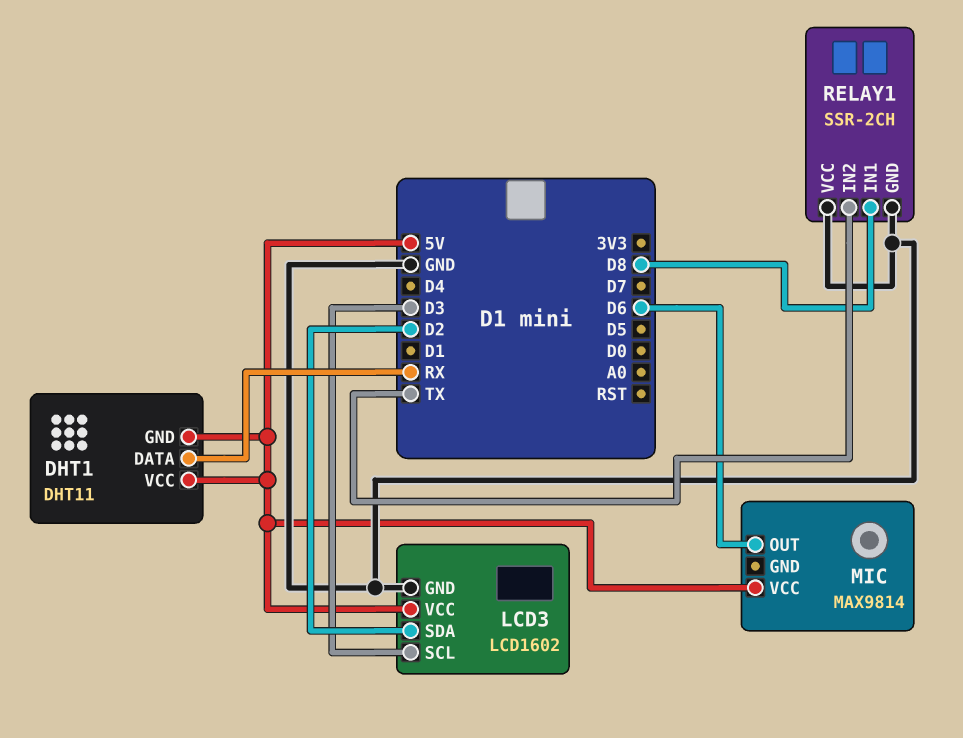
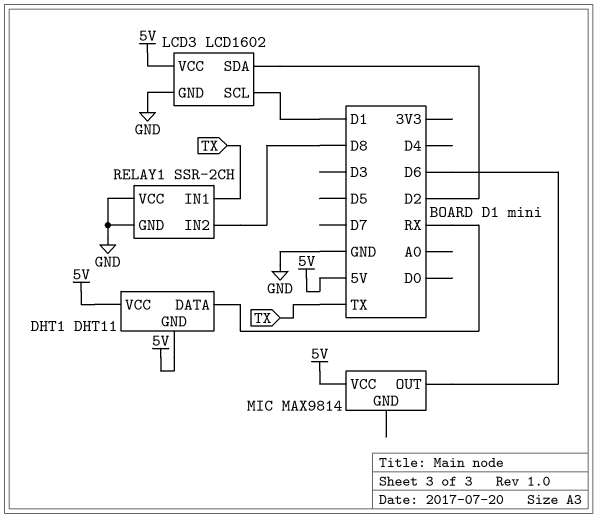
LCD3 pin SCL: D3 -> D1
RELAY1 pin IN1: D8 -> TX
RELAY1 pin IN2: TX -> D8

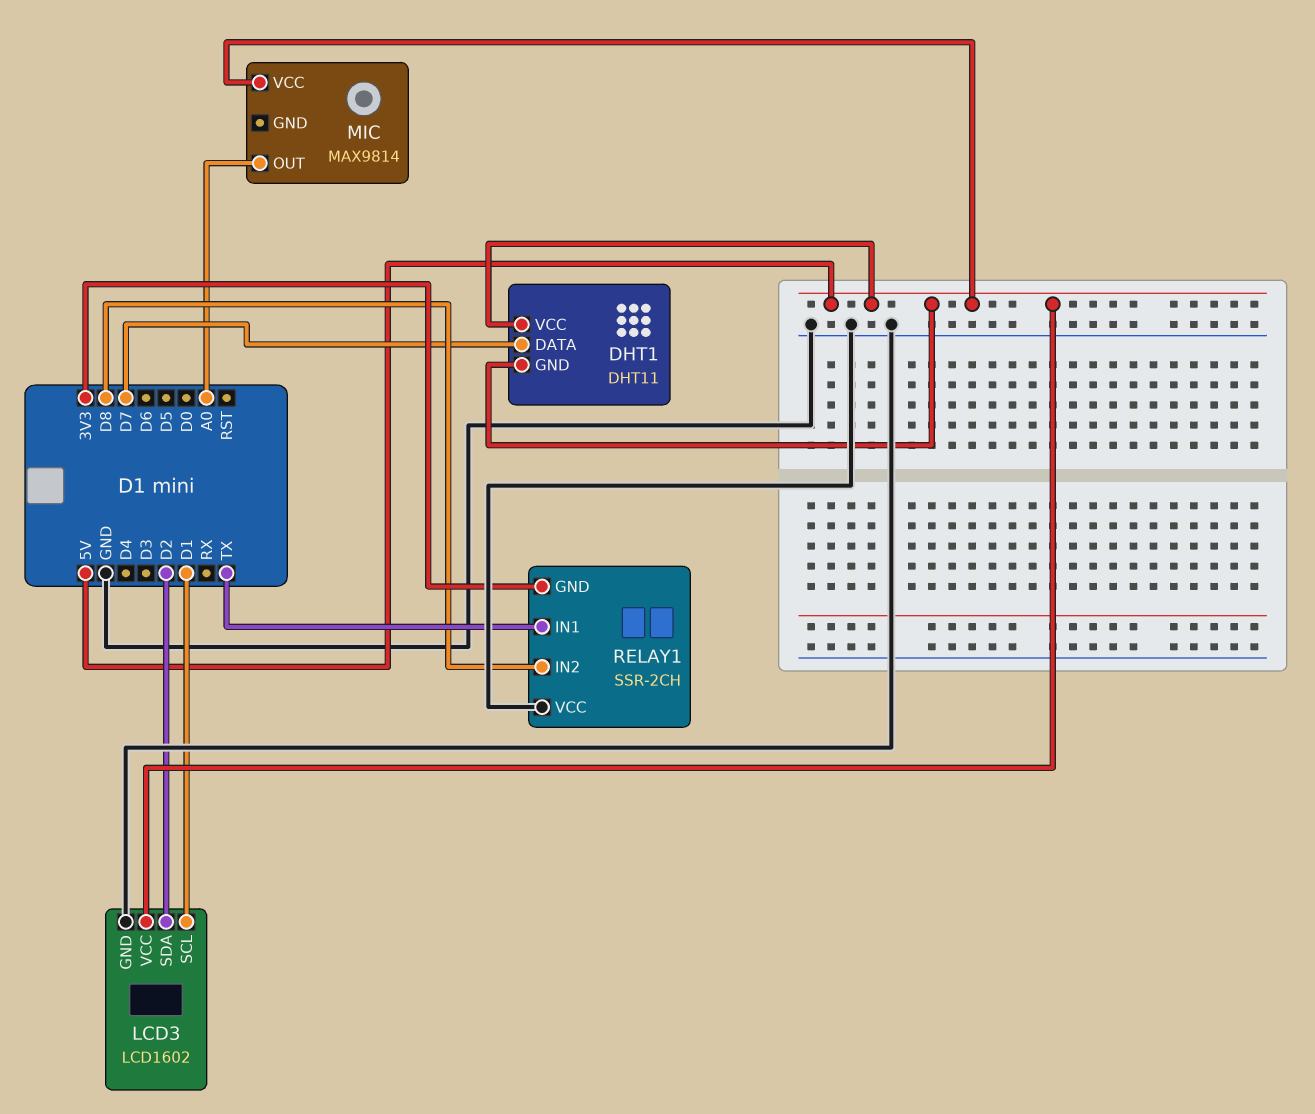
DHT1 pin DATA: RX -> D7
MIC pin OUT: D6 -> A0
RELAY1 pin GND: GND -> 3V3

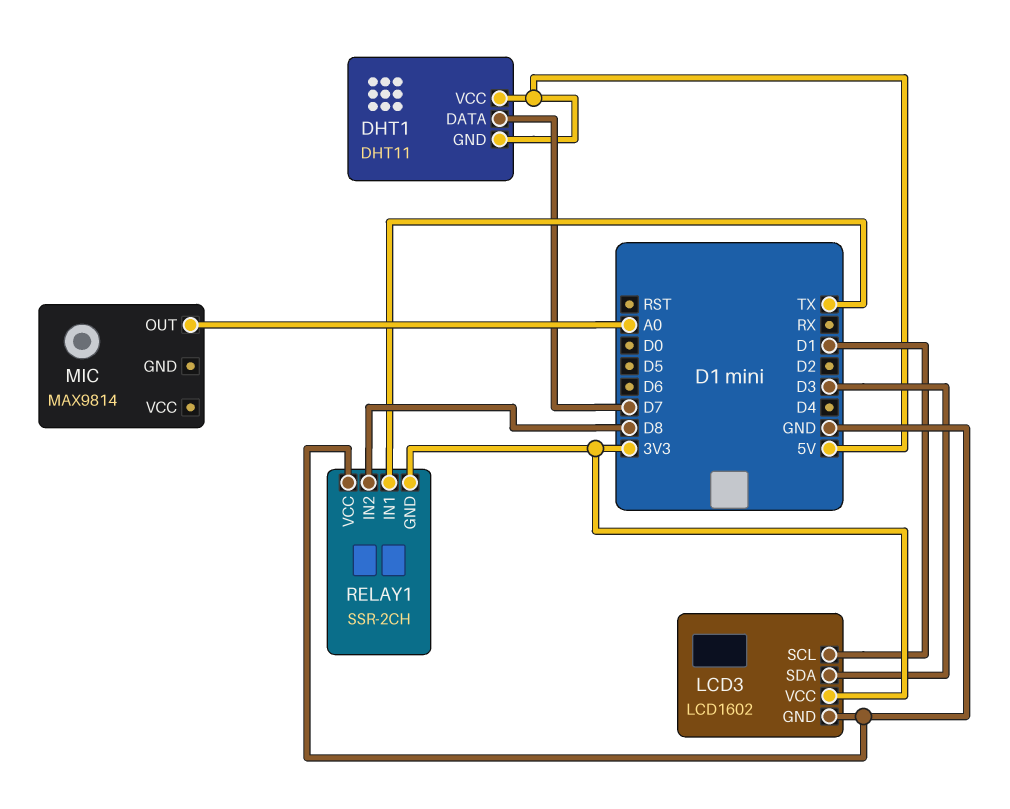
LCD3 pin SDA: D2 -> D3
LCD3 pin VCC: 5V -> 3V3
MIC pin VCC: 5V -> none

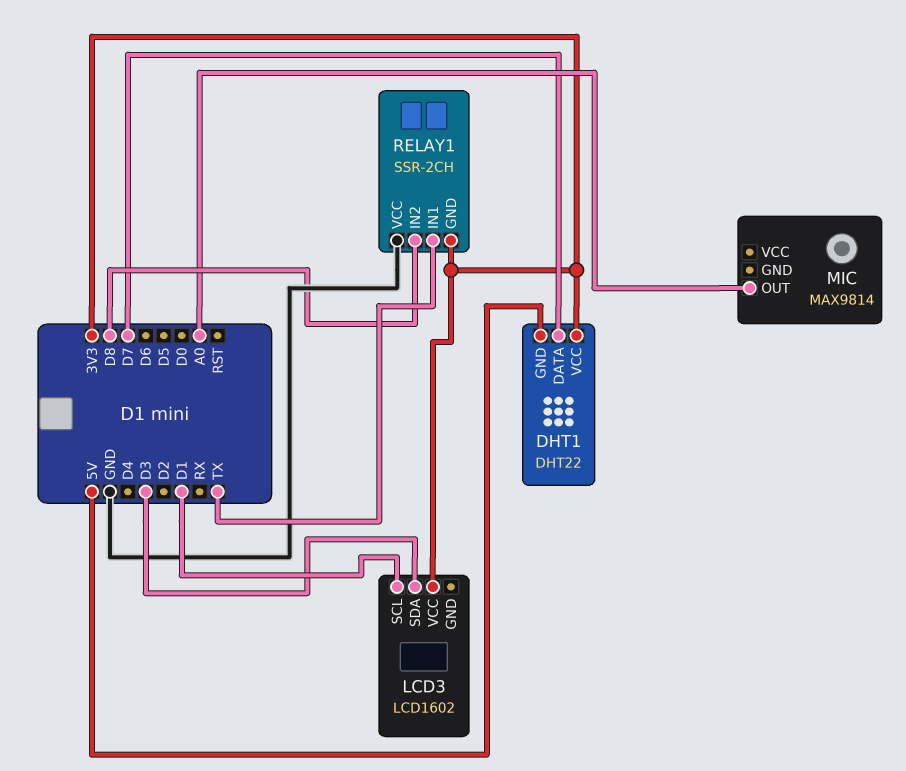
DHT1: DHT11 -> DHT22
DHT1 pin VCC: 5V -> 3V3
LCD3 pin GND: GND -> none

